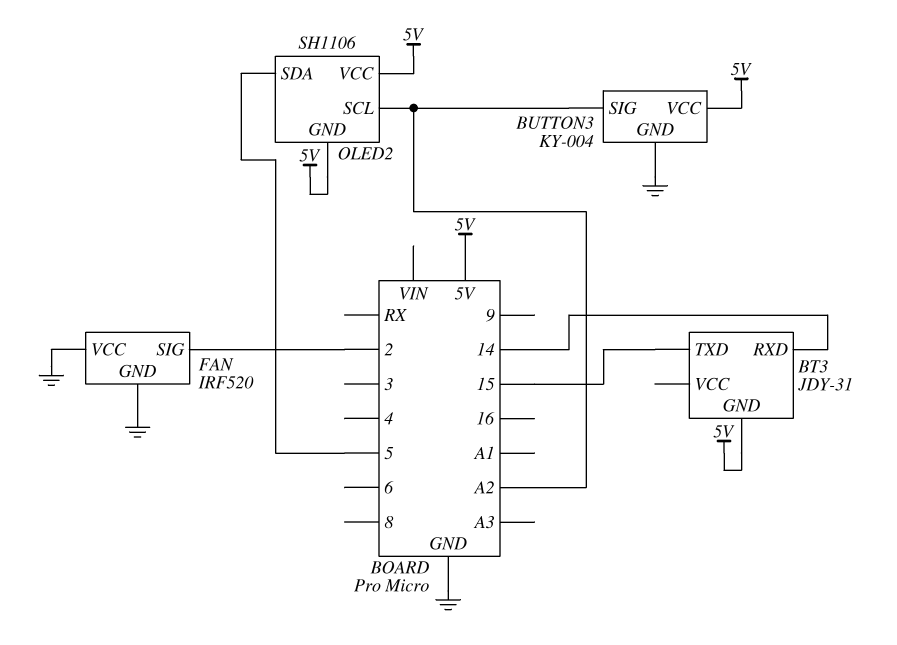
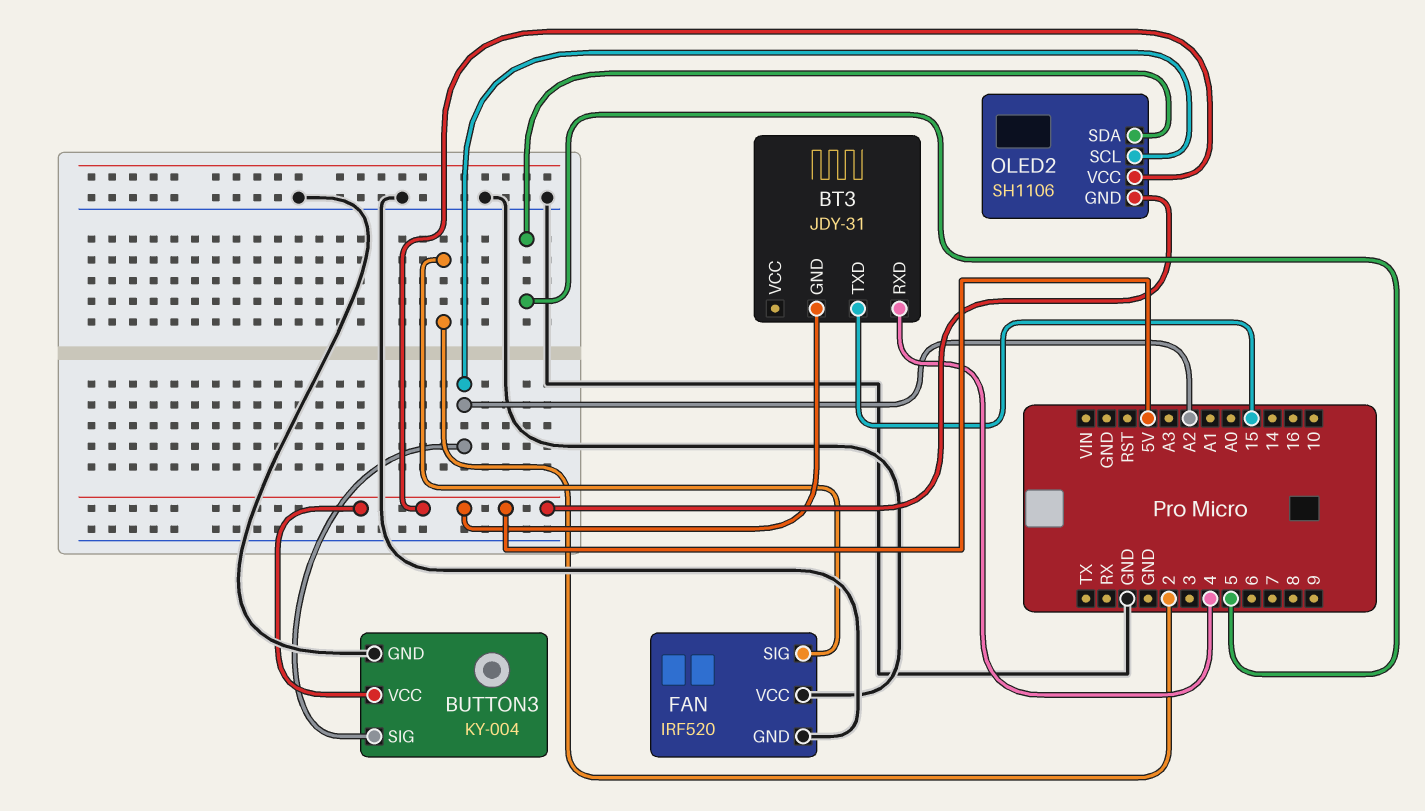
BT3 pin RXD: 14 -> 4

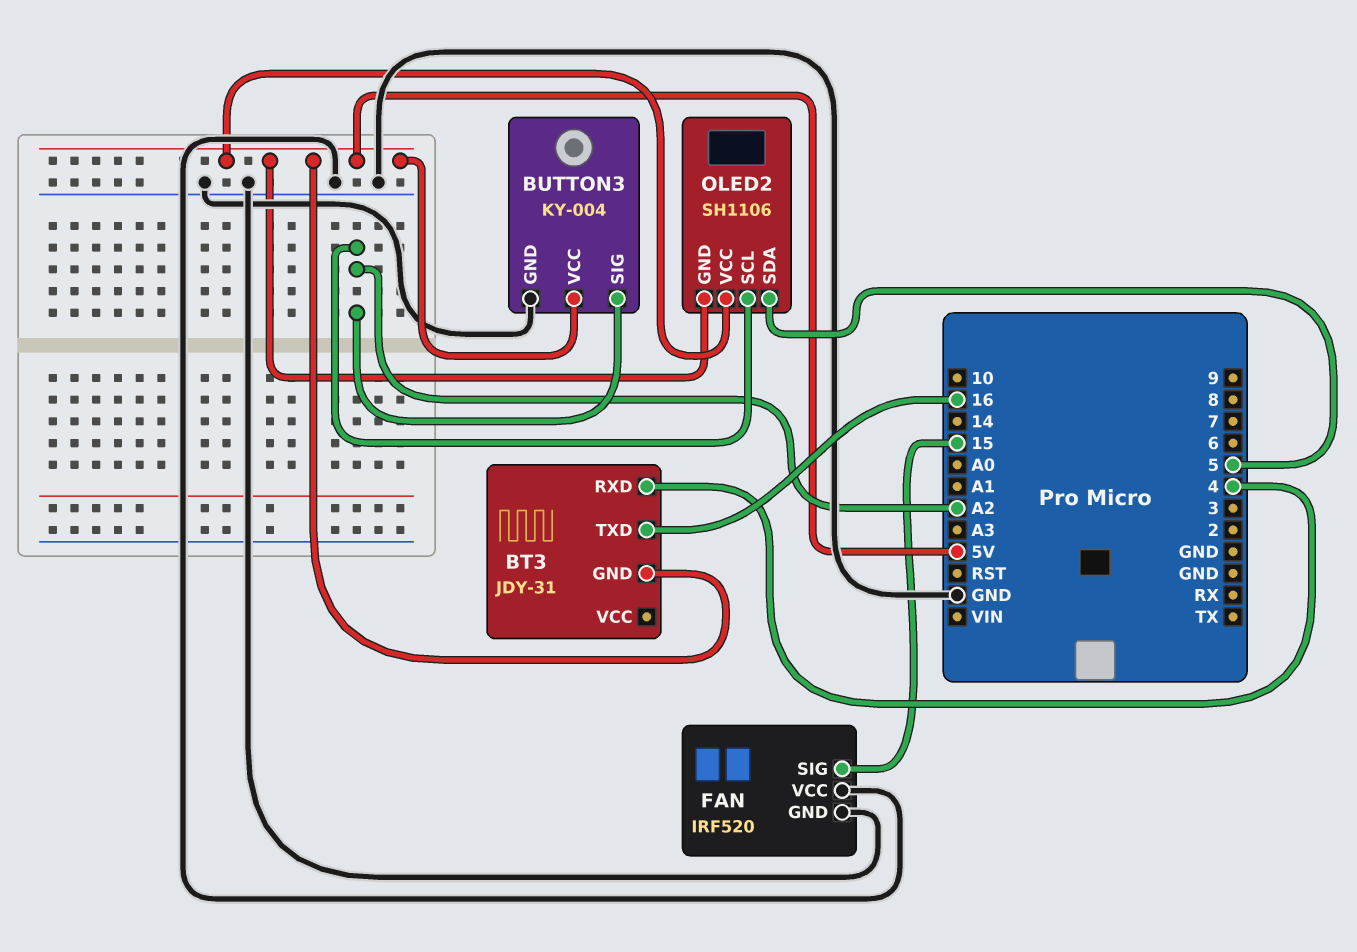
BT3 pin TXD: 15 -> 16
FAN pin SIG: 2 -> 15

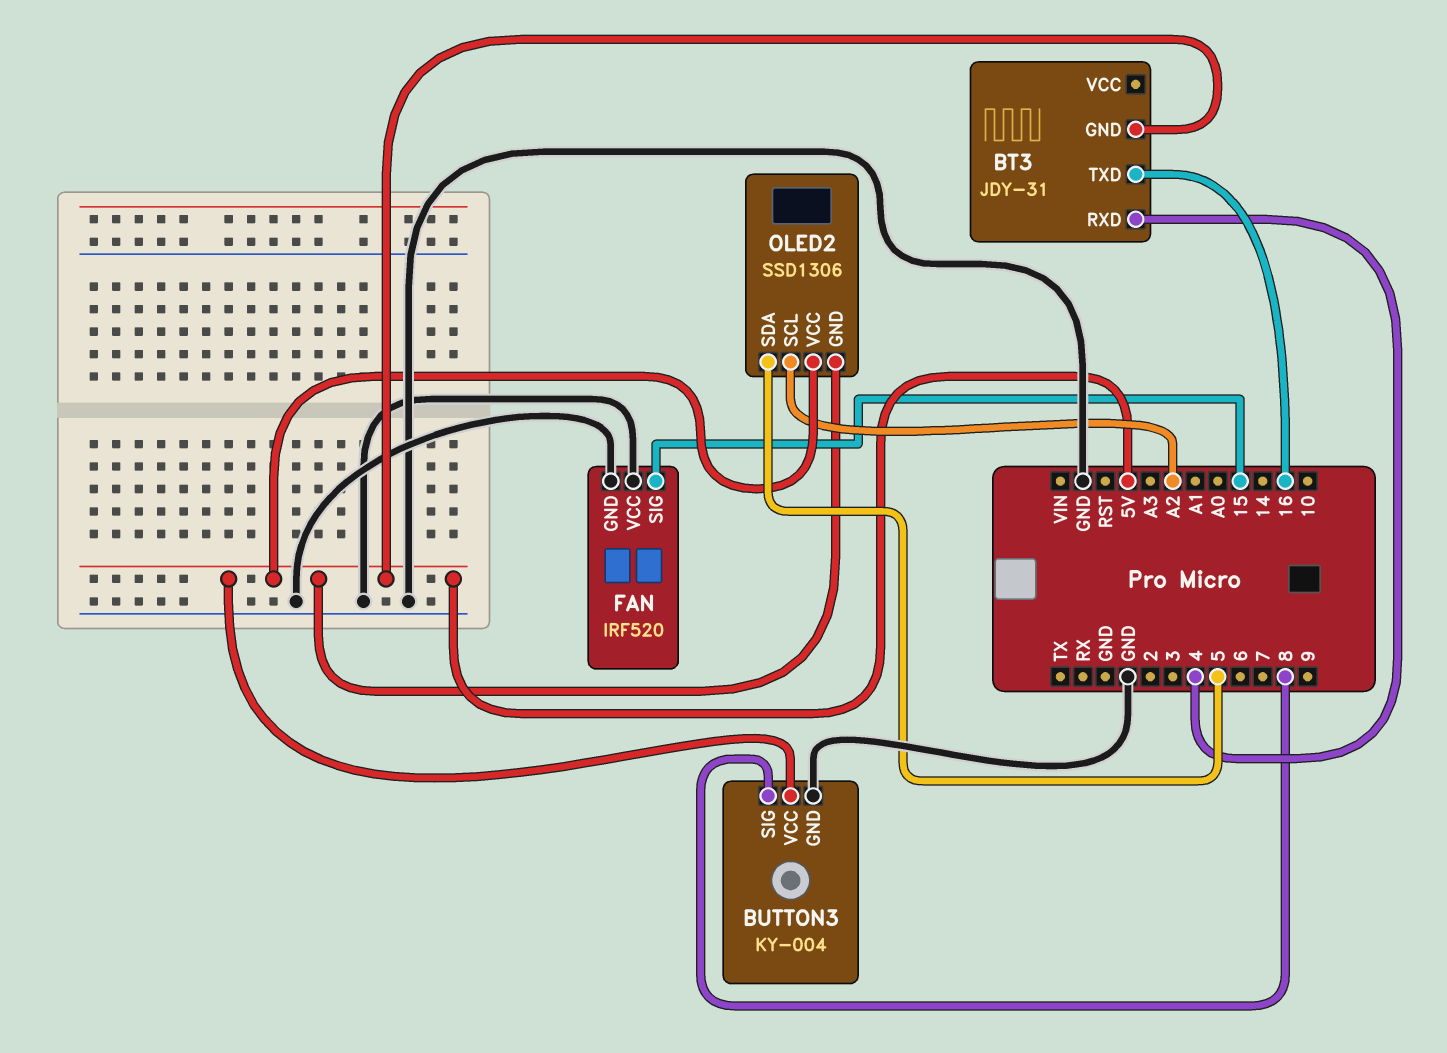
BUTTON3 pin SIG: A2 -> 8
OLED2: SH1106 -> SSD1306

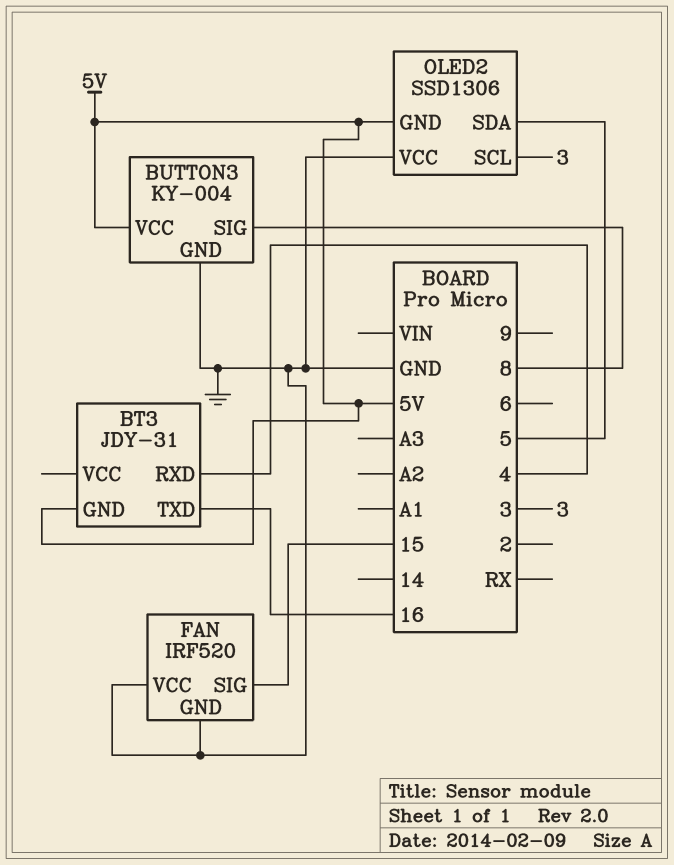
OLED2 pin SCL: A2 -> 3
OLED2 pin VCC: 5V -> GND

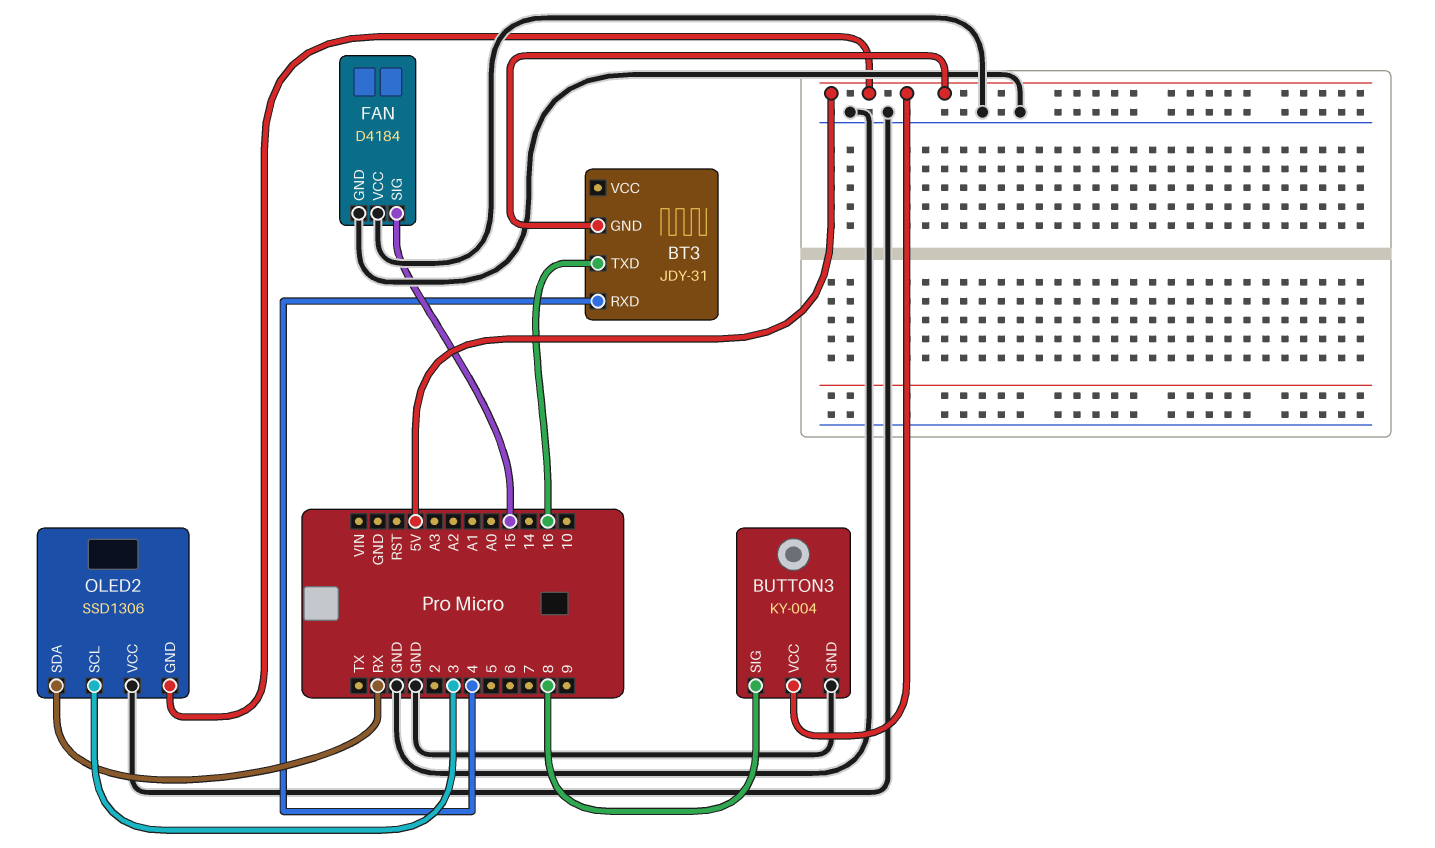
FAN: IRF520 -> D4184
OLED2 pin SDA: 5 -> RX

